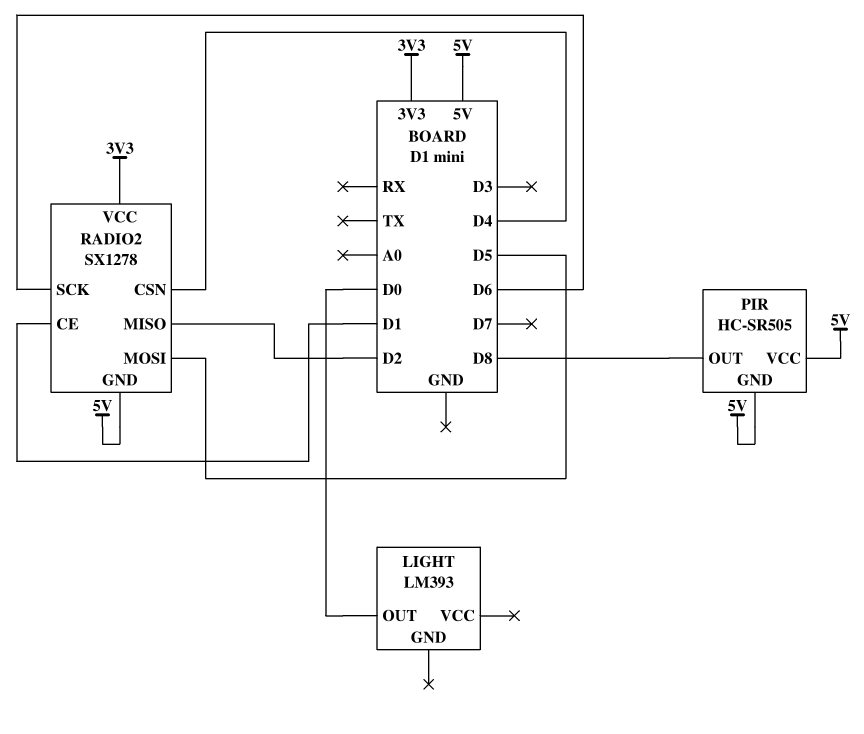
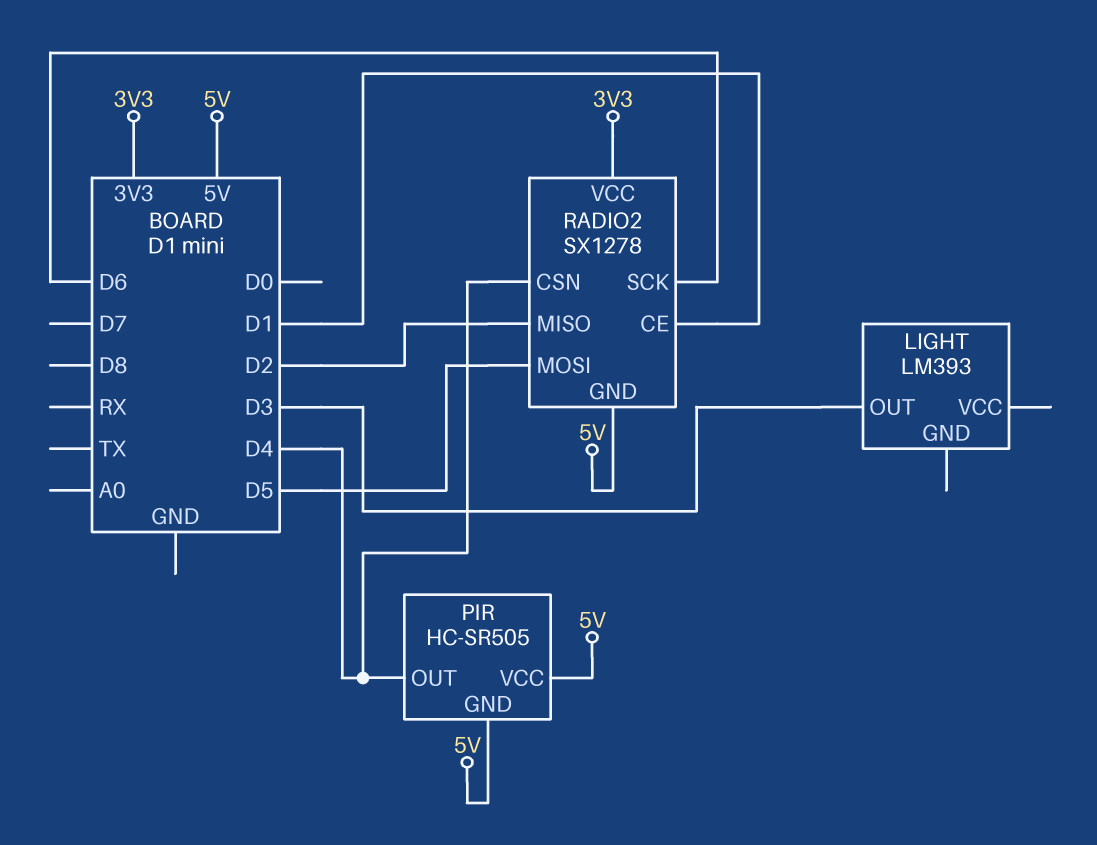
LIGHT pin OUT: D0 -> D3
PIR pin OUT: D8 -> D4

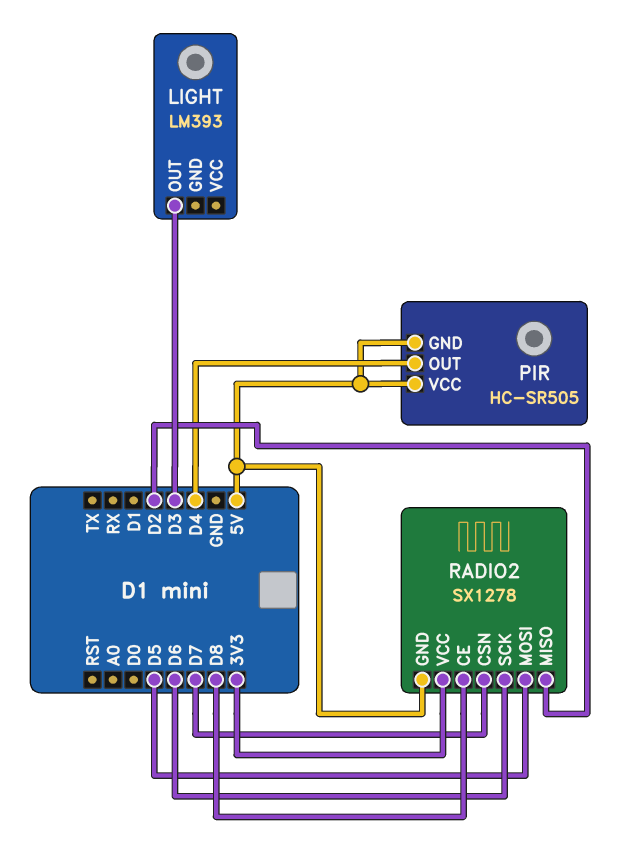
RADIO2 pin CE: D1 -> D8
RADIO2 pin CSN: D4 -> D7

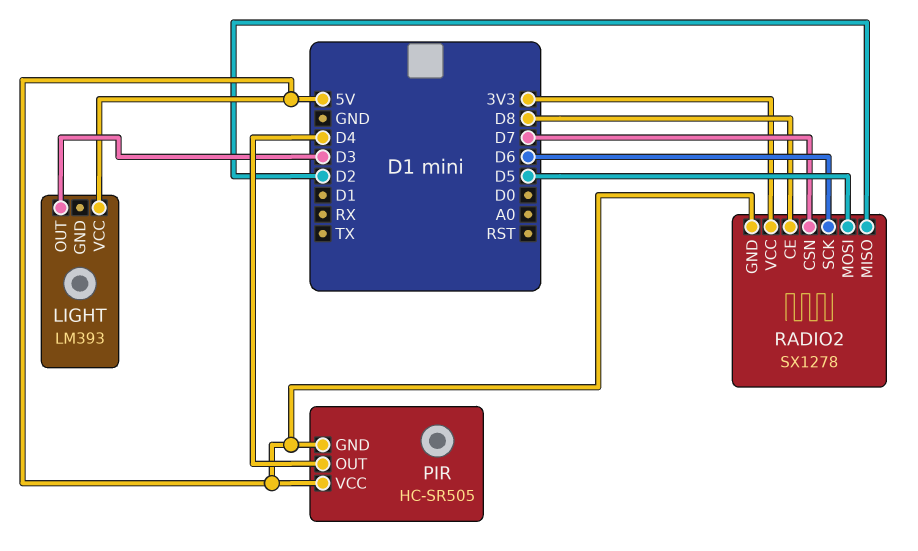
LIGHT pin VCC: none -> 5V

